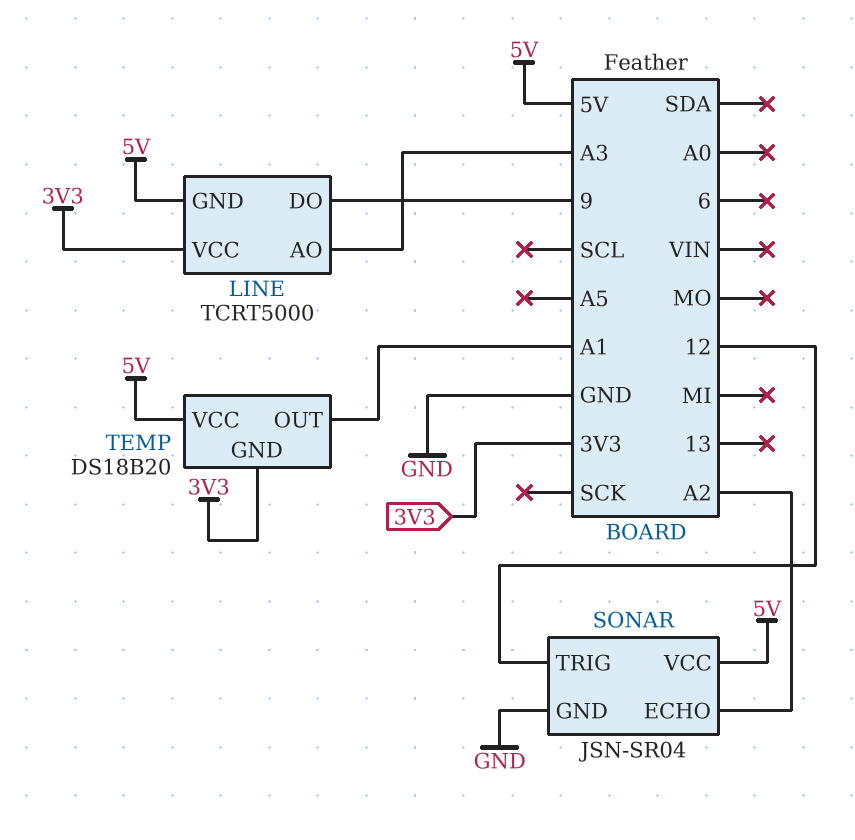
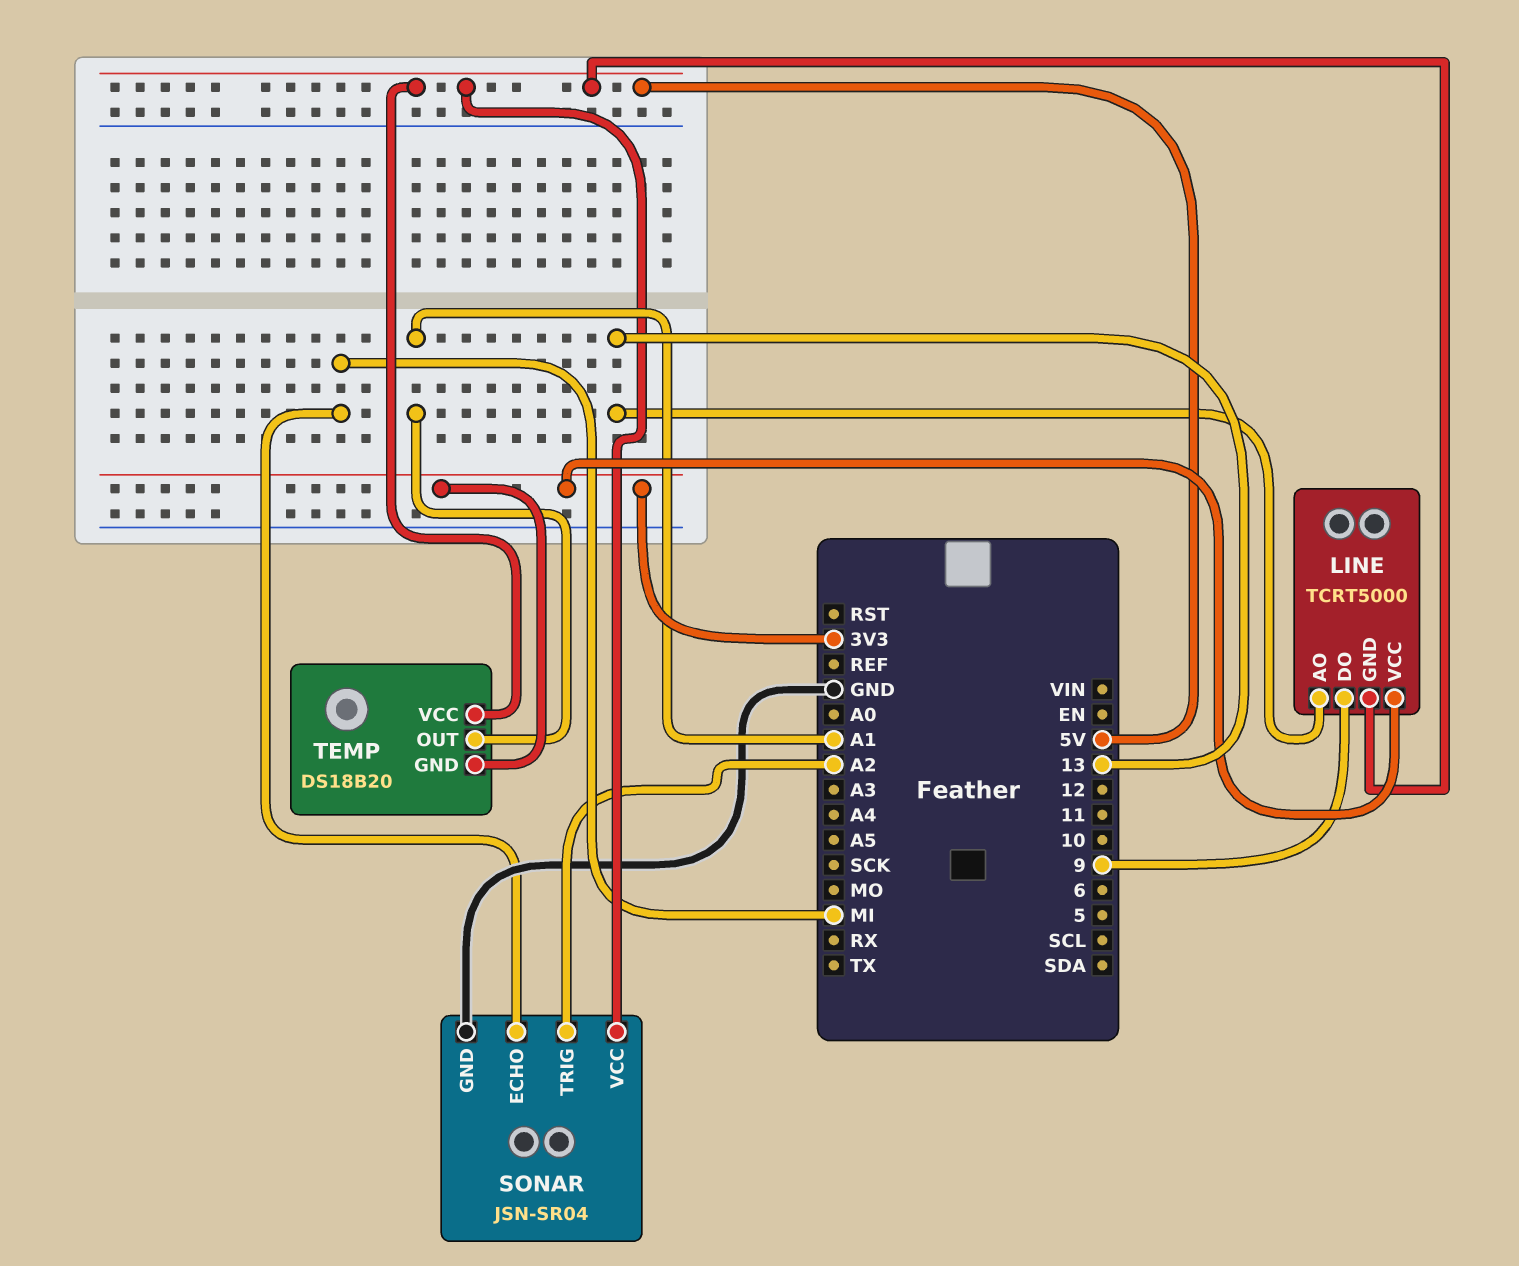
LINE pin AO: A3 -> 13
SONAR pin ECHO: A2 -> MI
SONAR pin TRIG: 12 -> A2

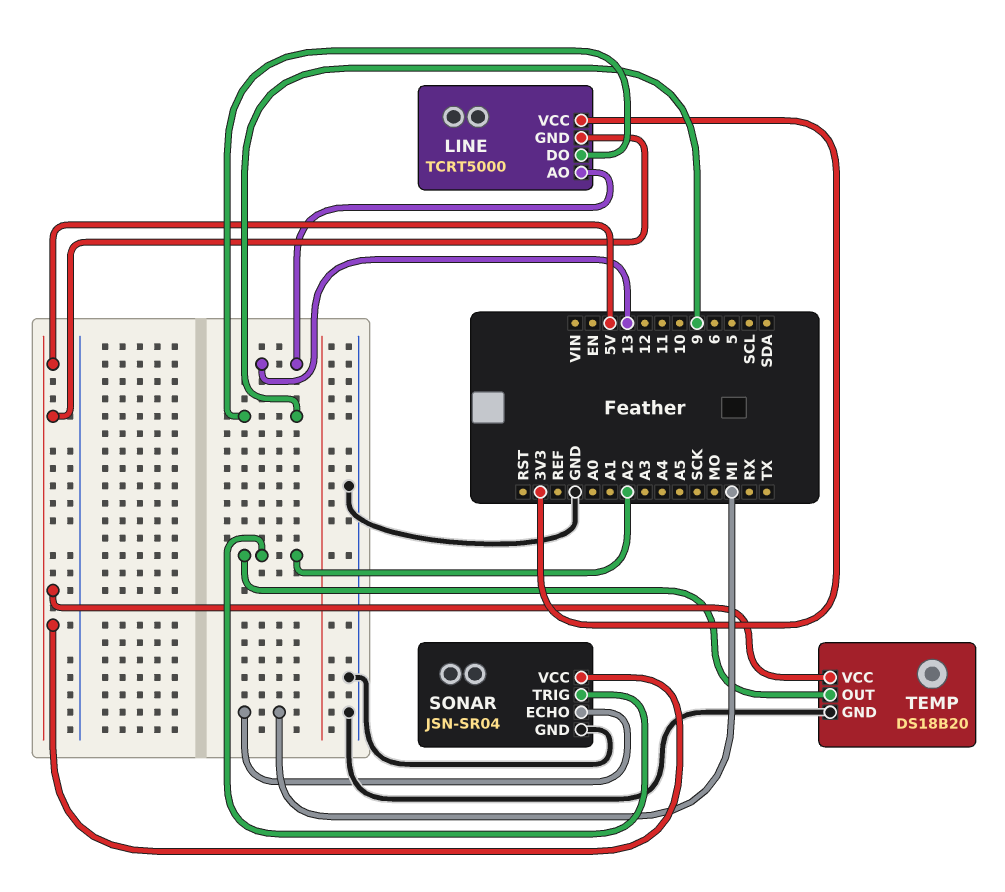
TEMP pin GND: 3V3 -> GND
TEMP pin OUT: A1 -> A2

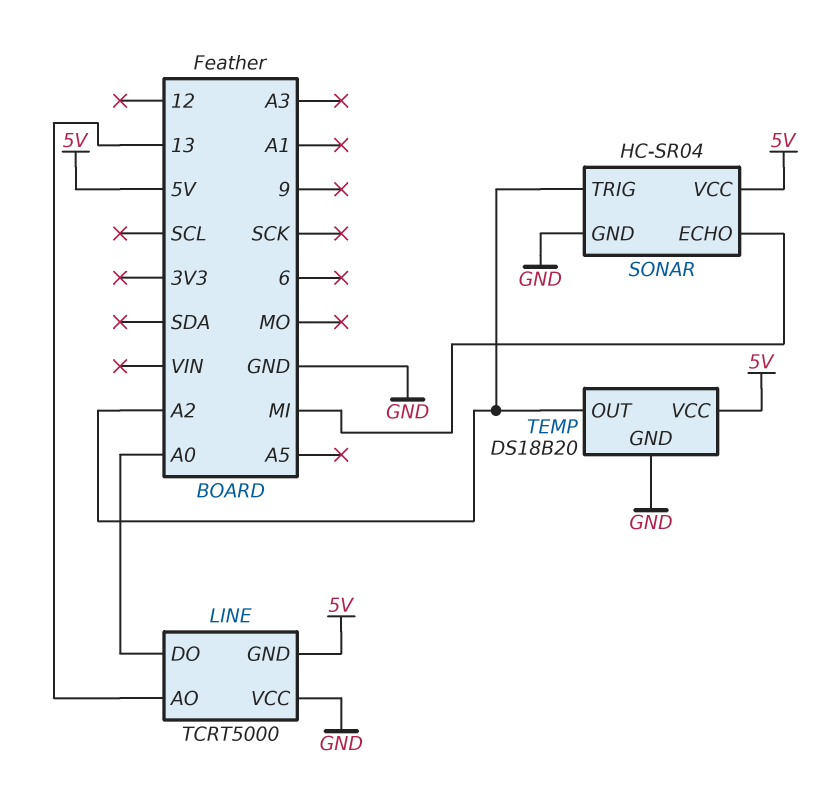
LINE pin DO: 9 -> A0
LINE pin VCC: 3V3 -> GND
SONAR: JSN-SR04 -> HC-SR04

